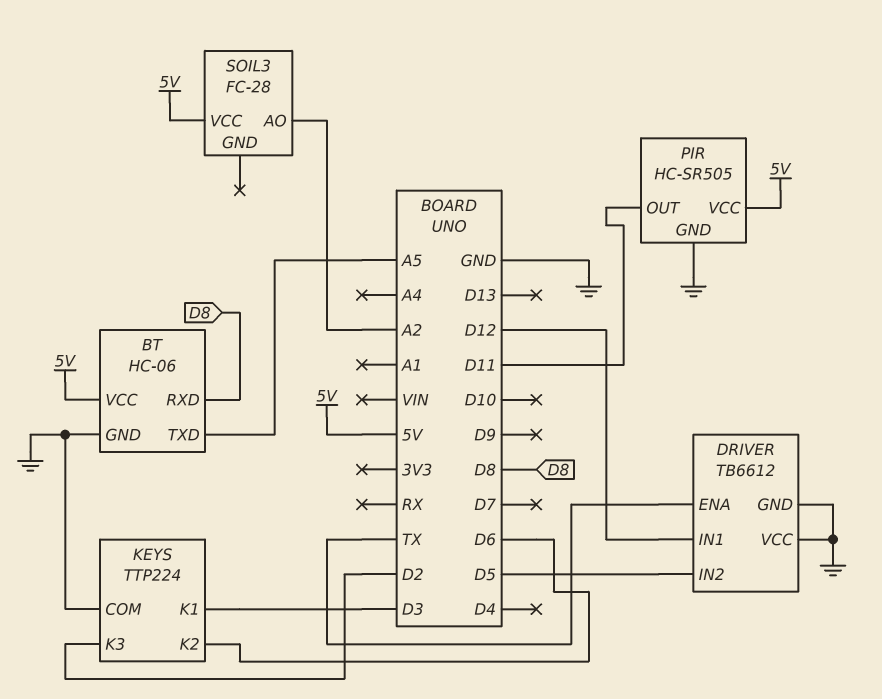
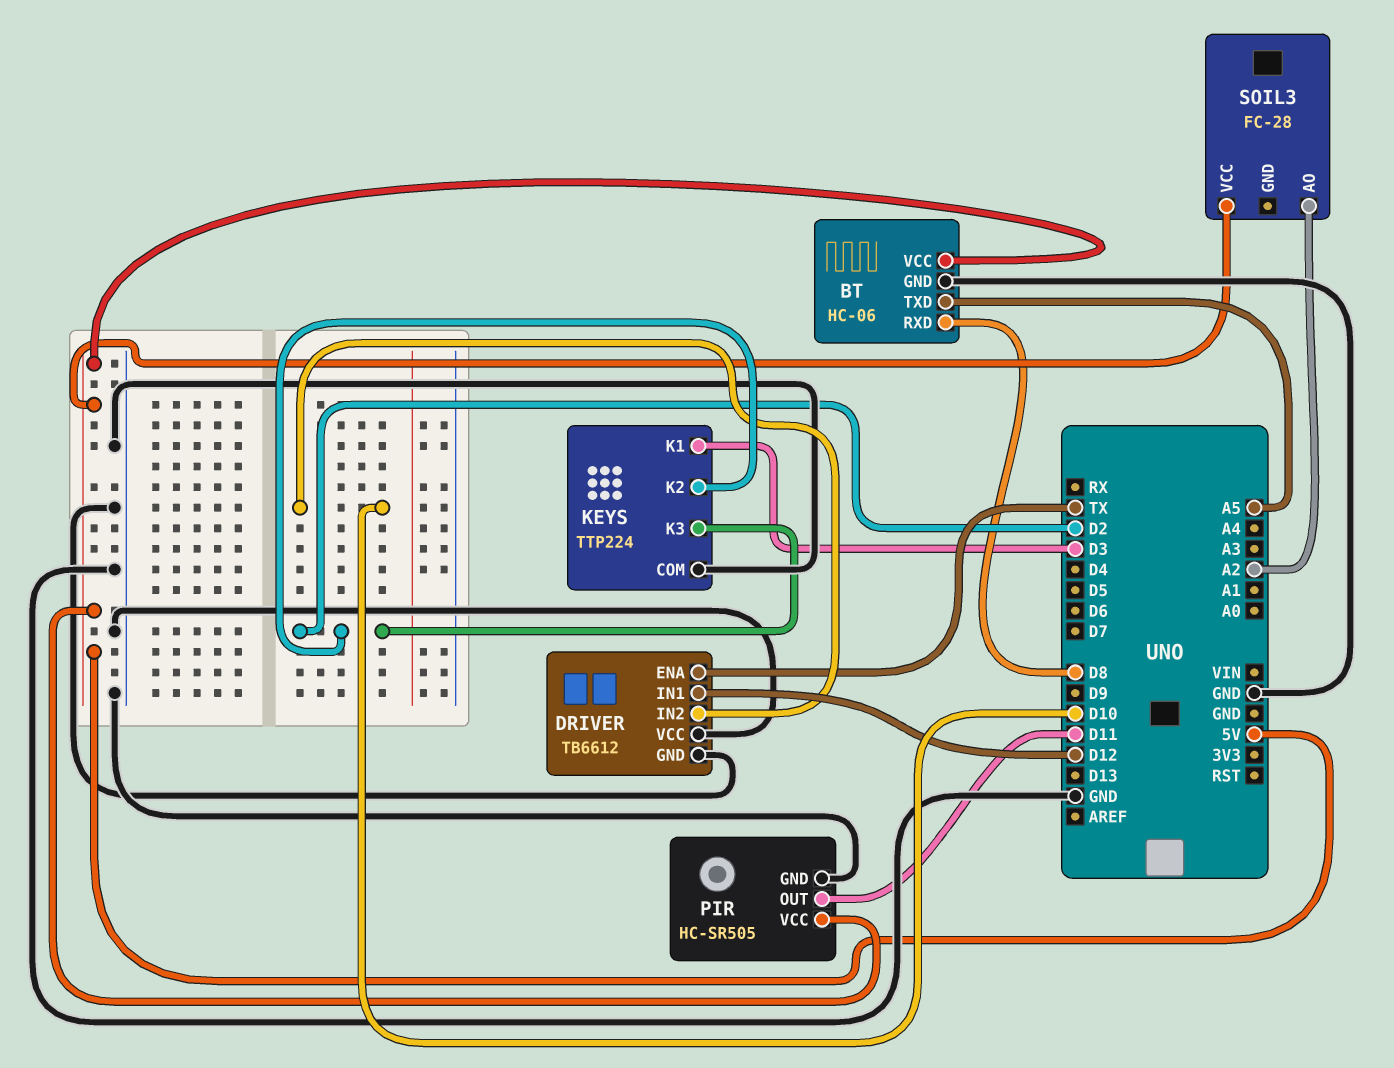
DRIVER pin IN2: D5 -> D10
KEYS pin K2: D6 -> D2

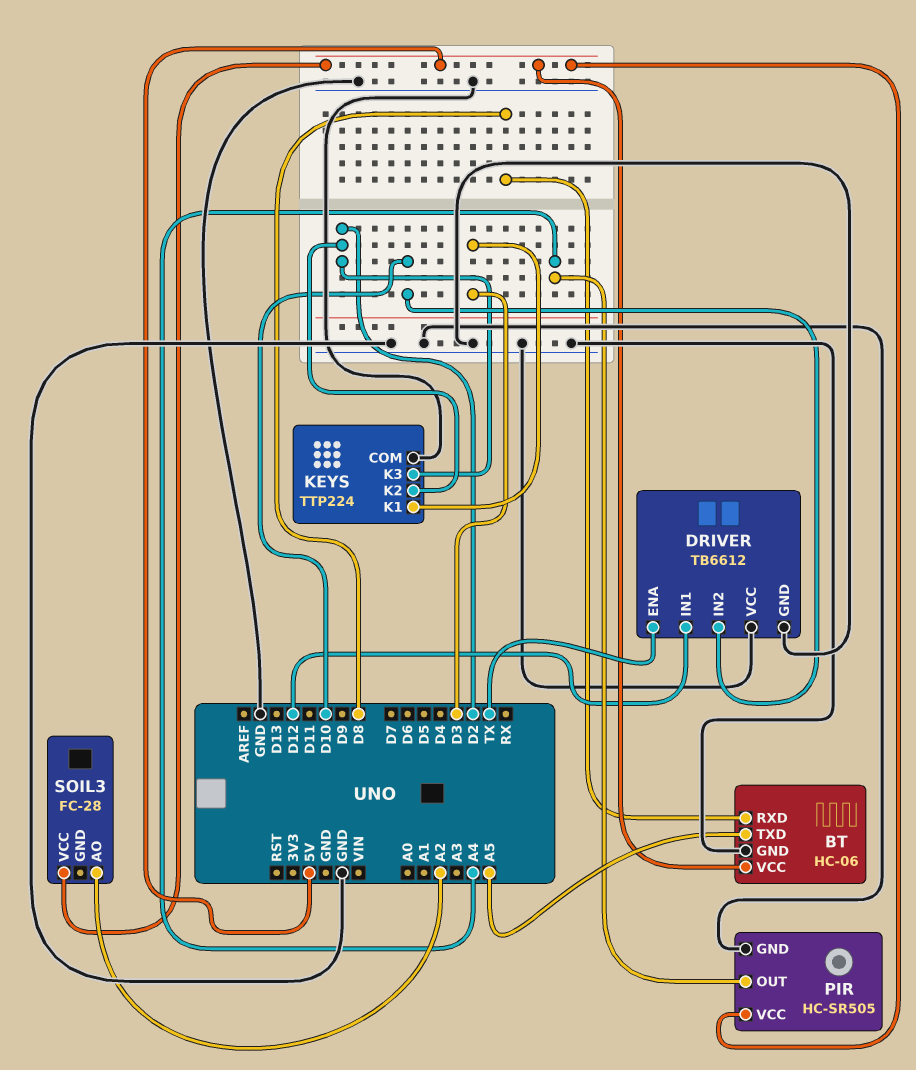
PIR pin OUT: D11 -> A4

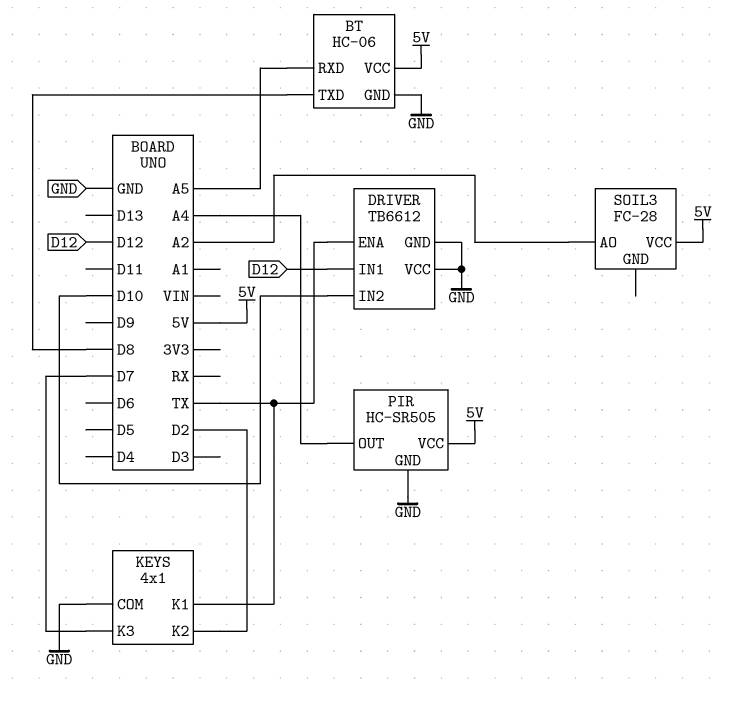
BT pin RXD: D8 -> A5
BT pin TXD: A5 -> D8
KEYS: TTP224 -> 4x1
KEYS pin K1: D3 -> TX
KEYS pin K3: D2 -> D7

